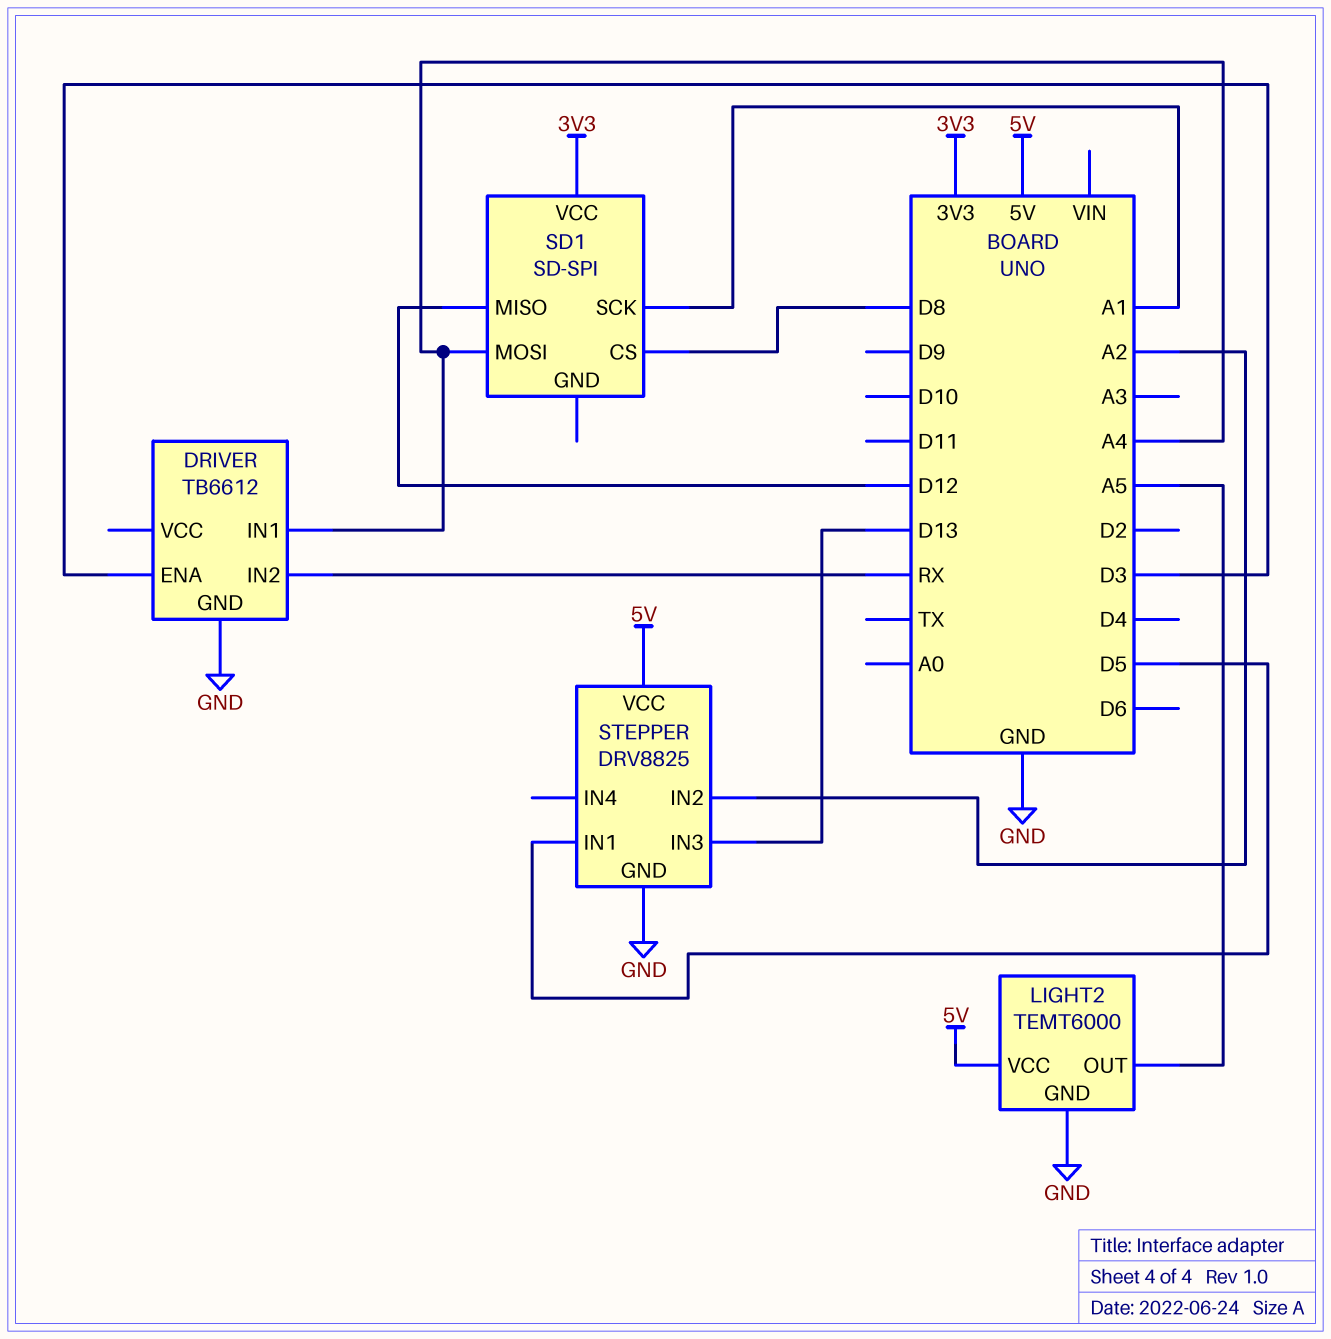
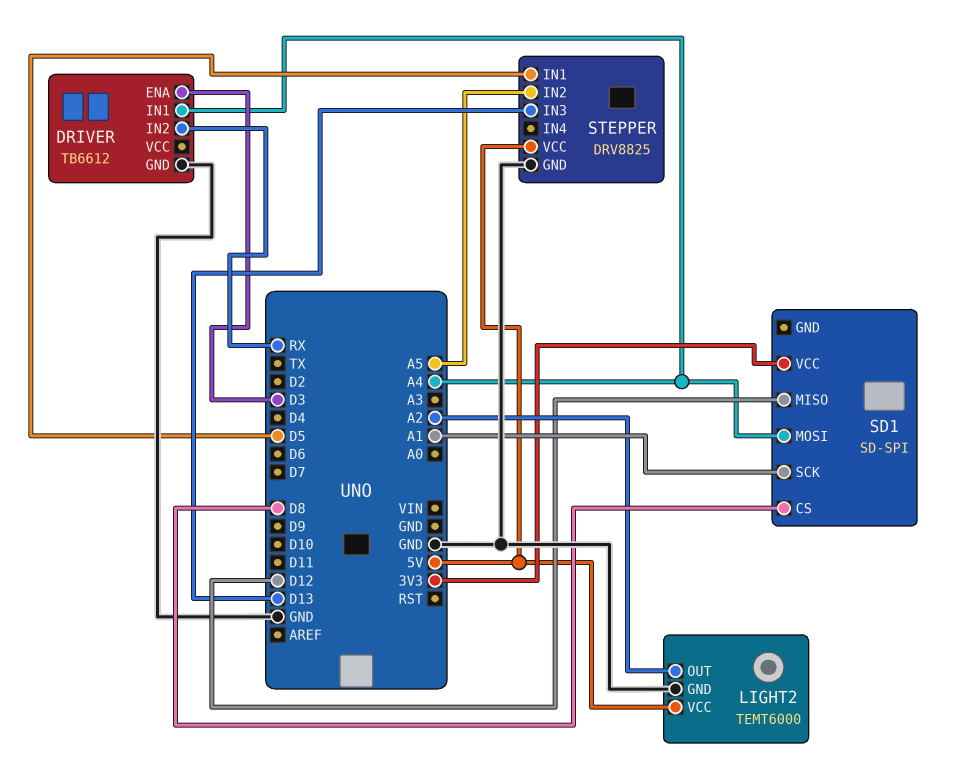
LIGHT2 pin OUT: A5 -> A2
STEPPER pin IN2: A2 -> A5

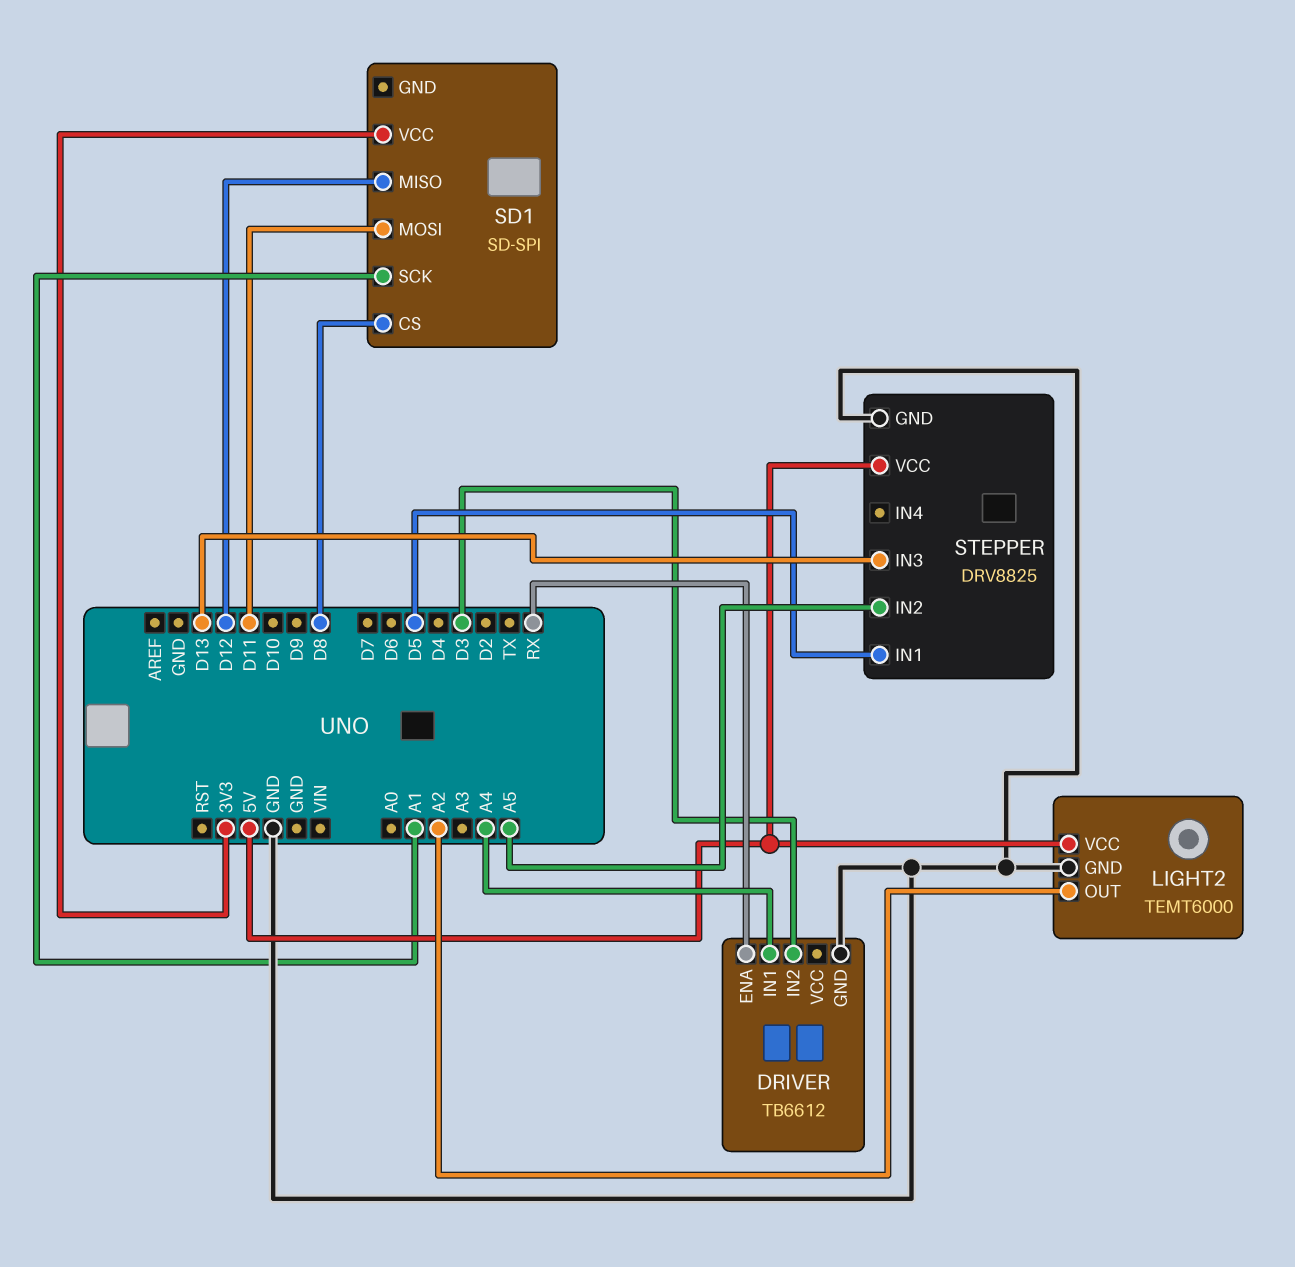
DRIVER pin ENA: D3 -> RX
DRIVER pin IN2: RX -> D3
SD1 pin MOSI: A4 -> D11

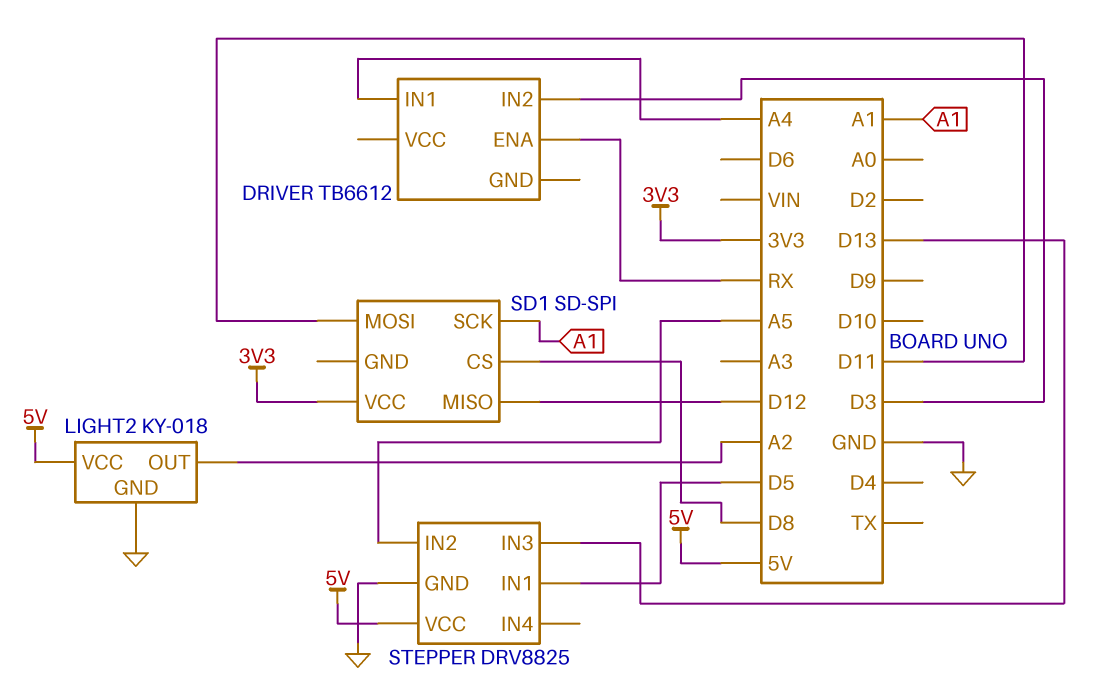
DRIVER pin GND: GND -> none
LIGHT2: TEMT6000 -> KY-018

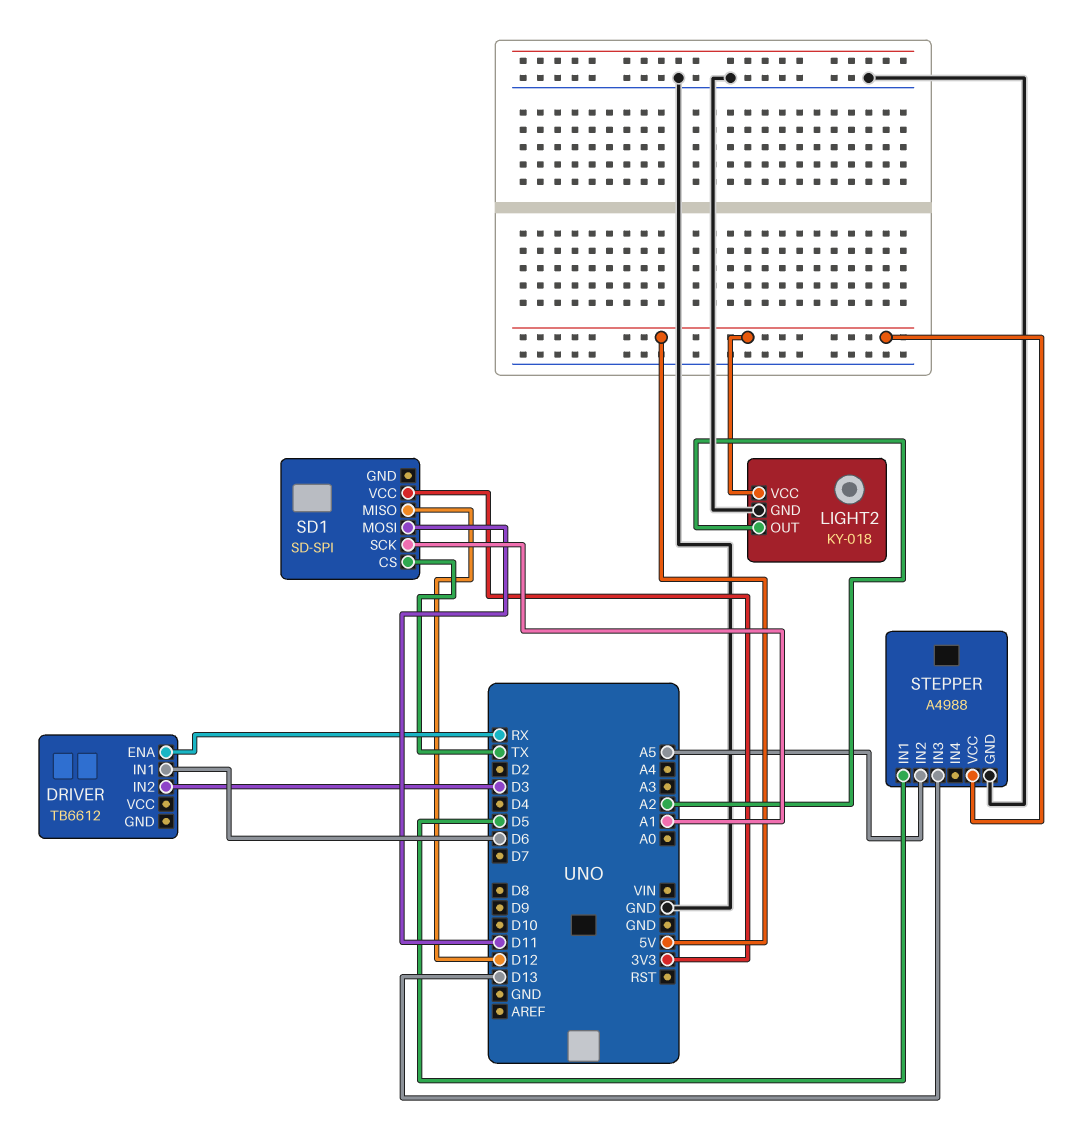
DRIVER pin IN1: A4 -> D6
SD1 pin CS: D8 -> TX
STEPPER: DRV8825 -> A4988

